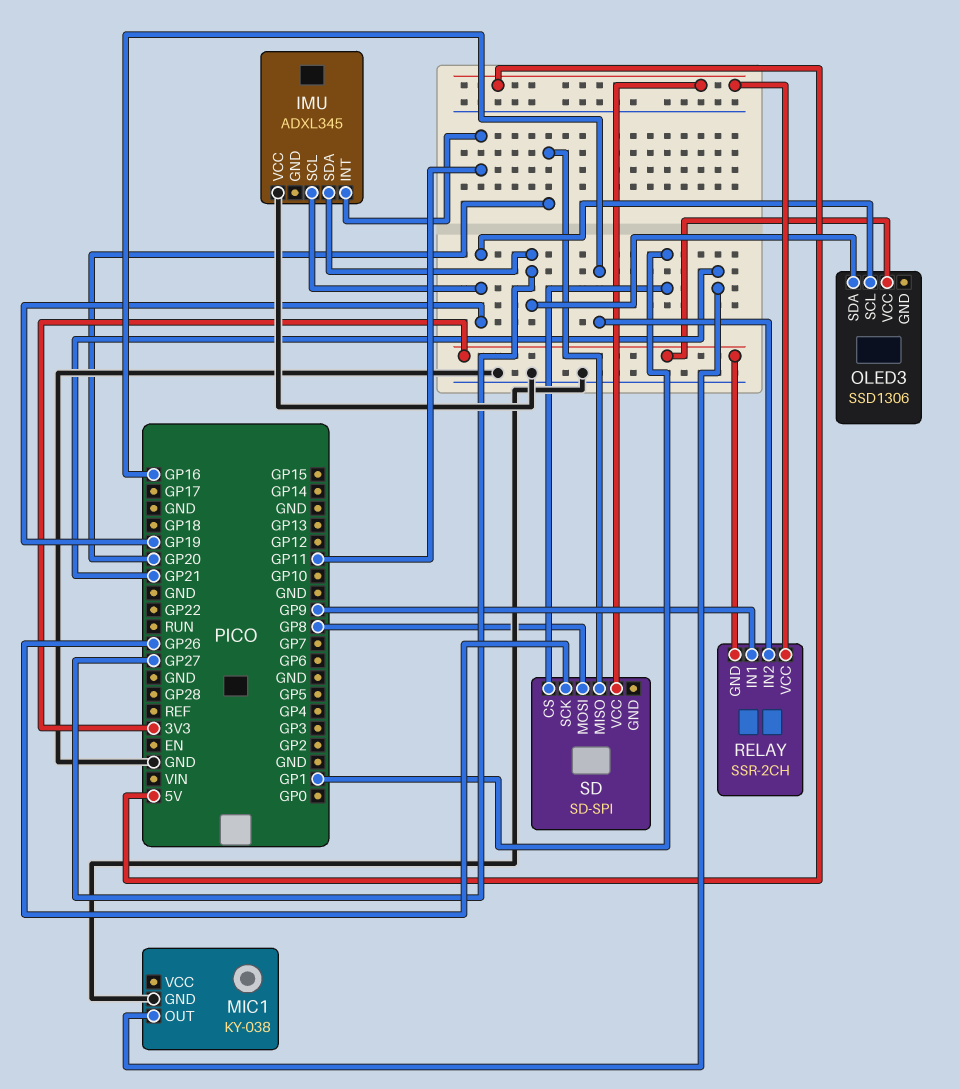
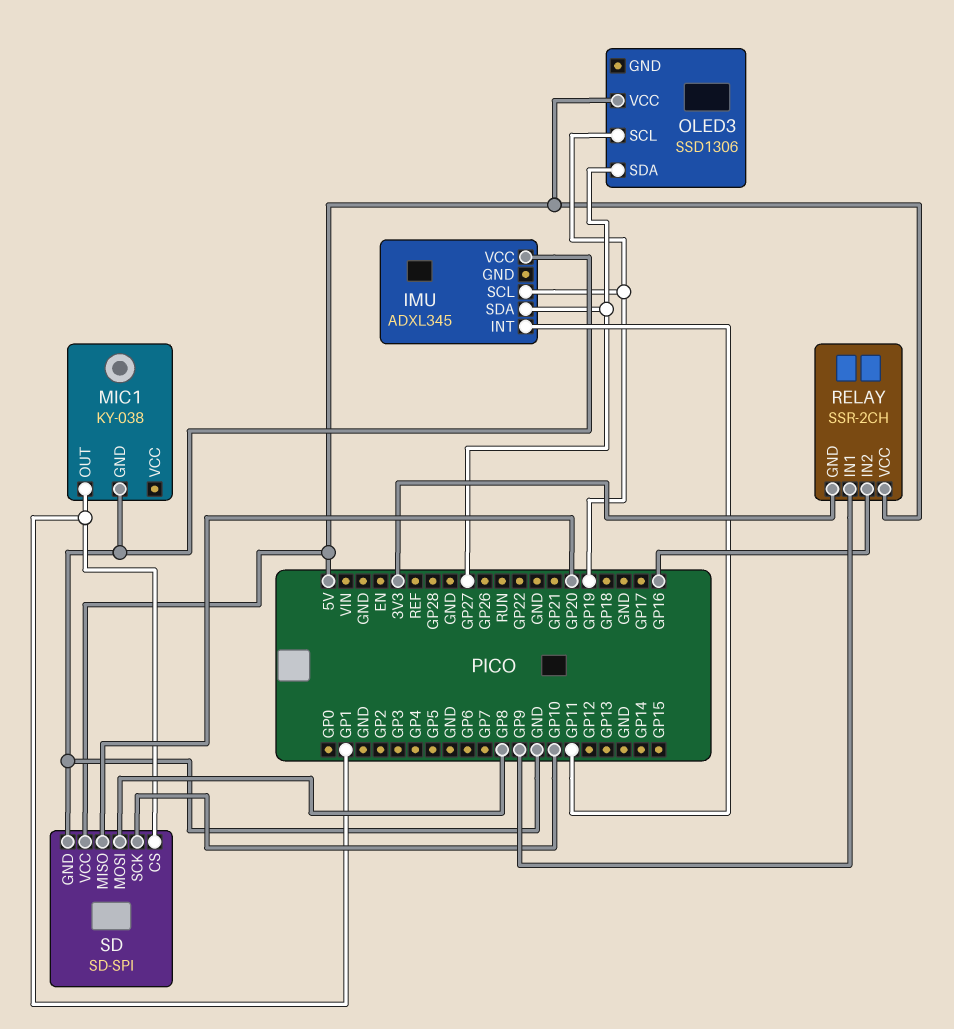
MIC1 pin OUT: GP21 -> GP1
OLED3 pin VCC: 3V3 -> 5V
SD pin GND: none -> GND
SD pin SCK: GP26 -> GP10

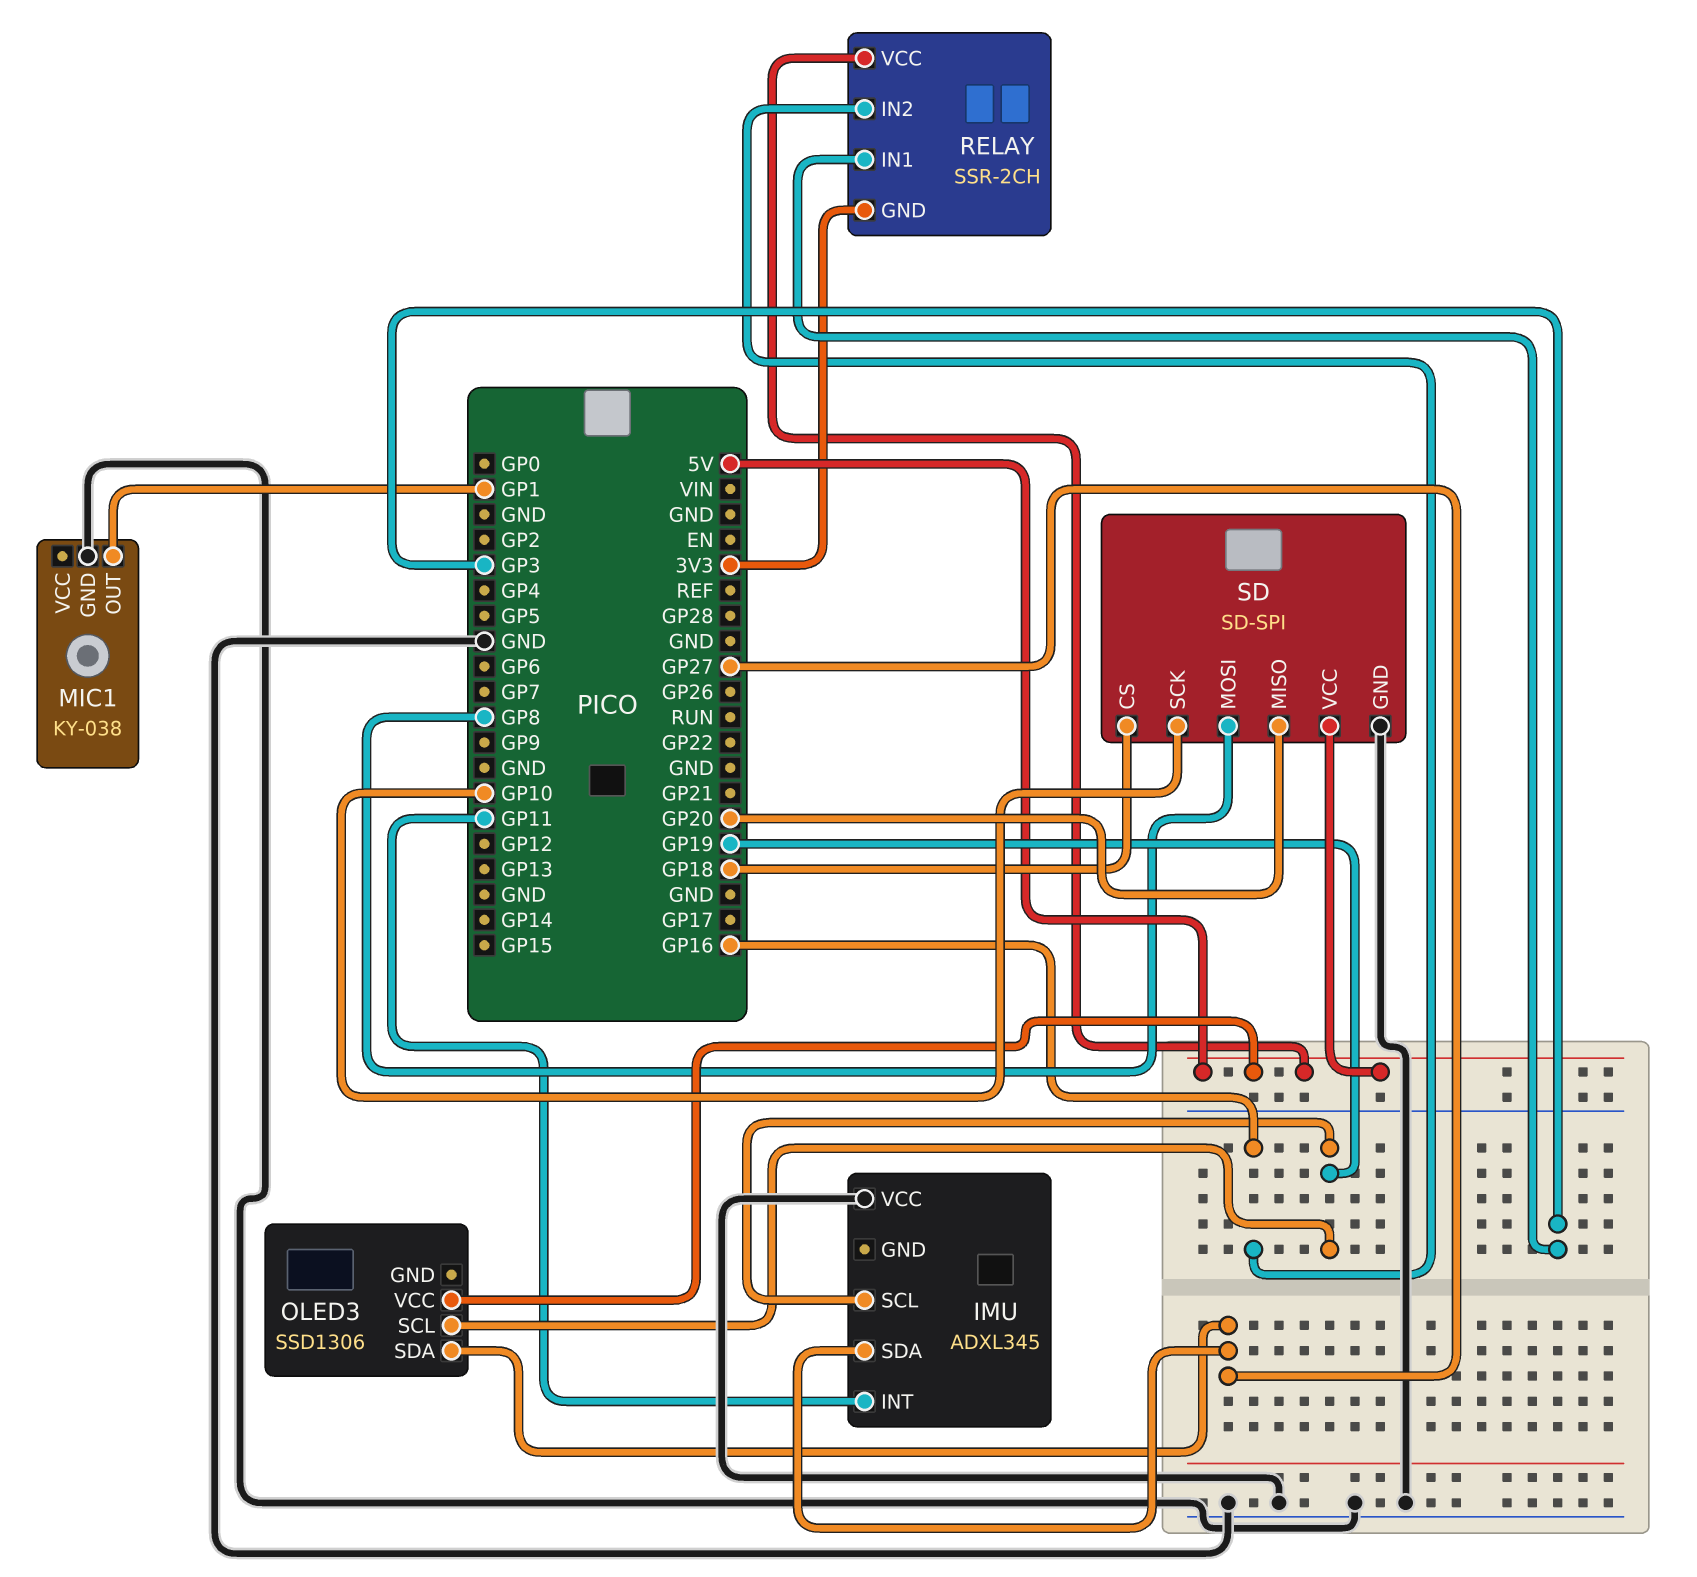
RELAY pin IN1: GP9 -> GP3
SD pin CS: GP1 -> GP18

